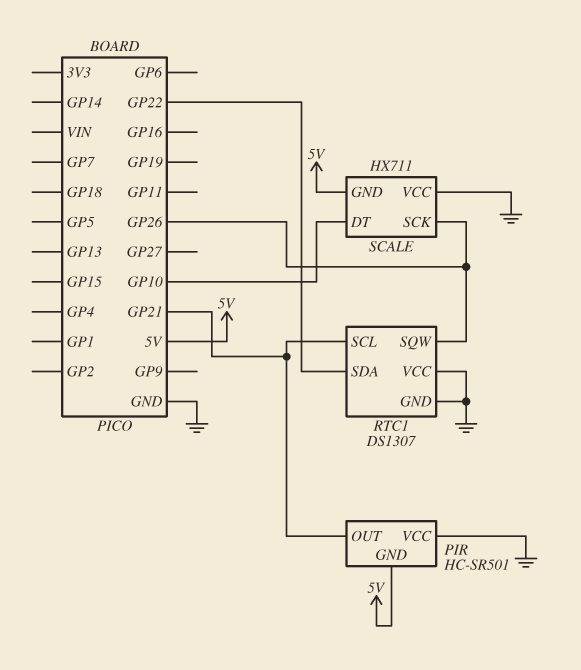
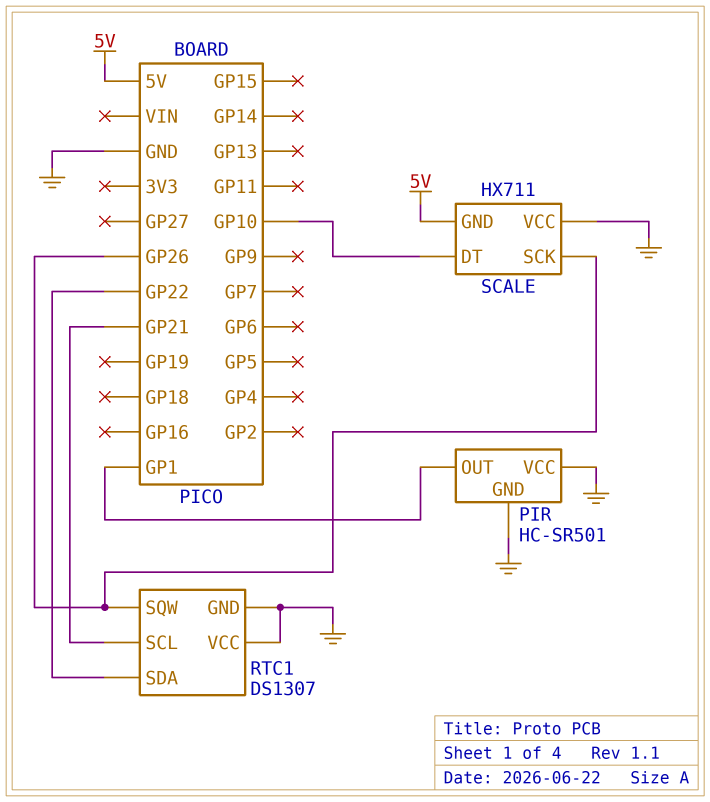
PIR pin GND: 5V -> GND
PIR pin OUT: GP21 -> GP1

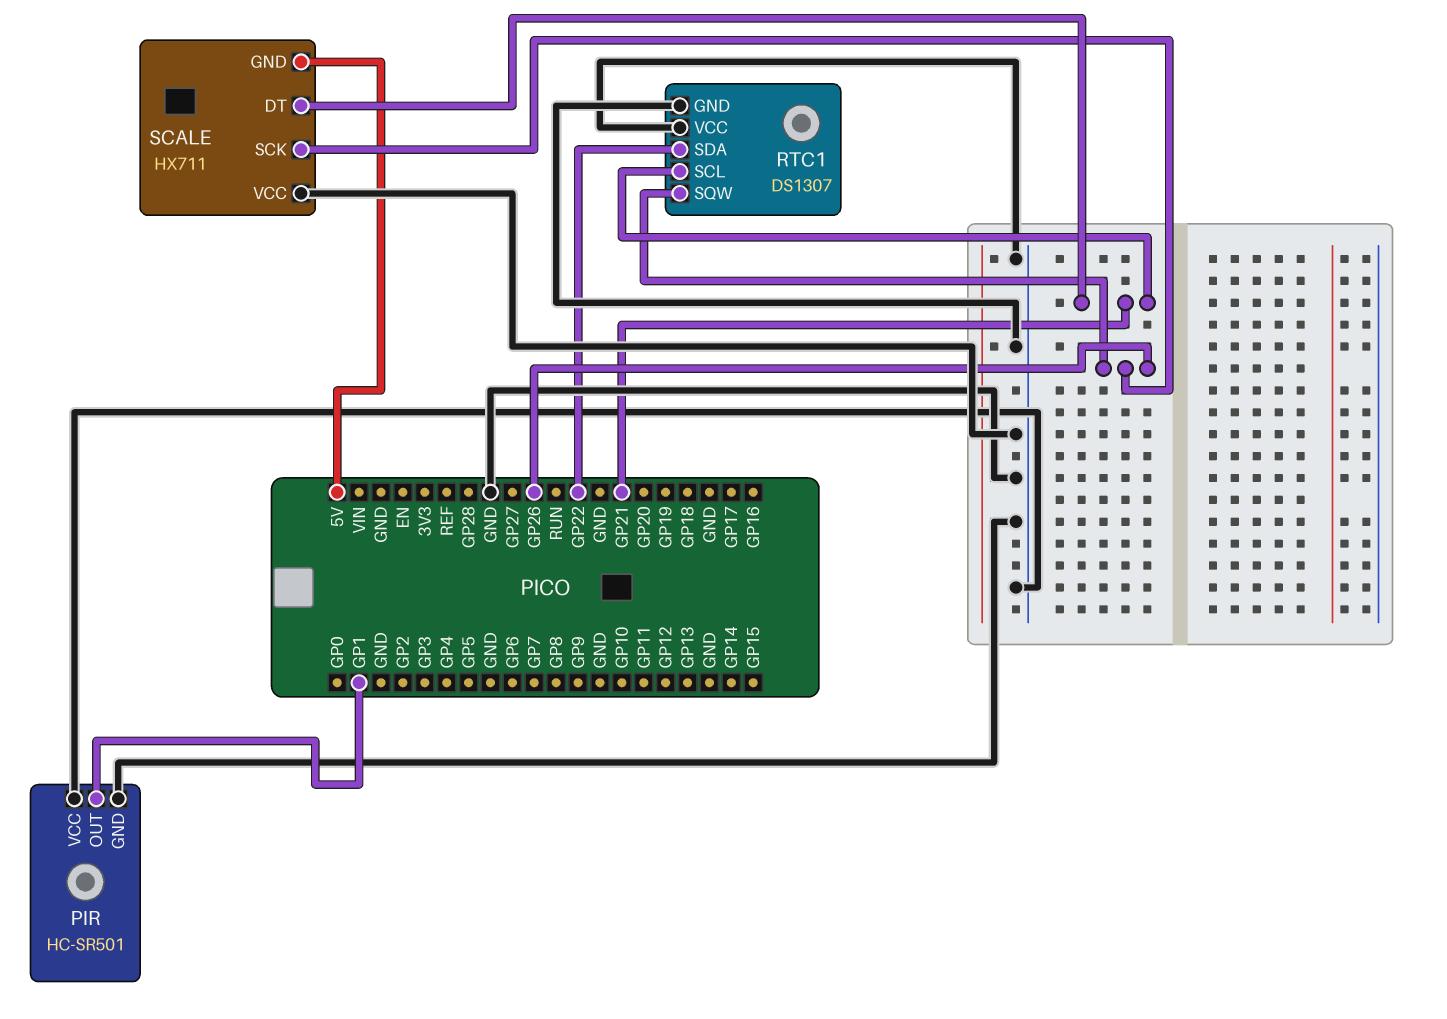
SCALE pin DT: GP10 -> GP21

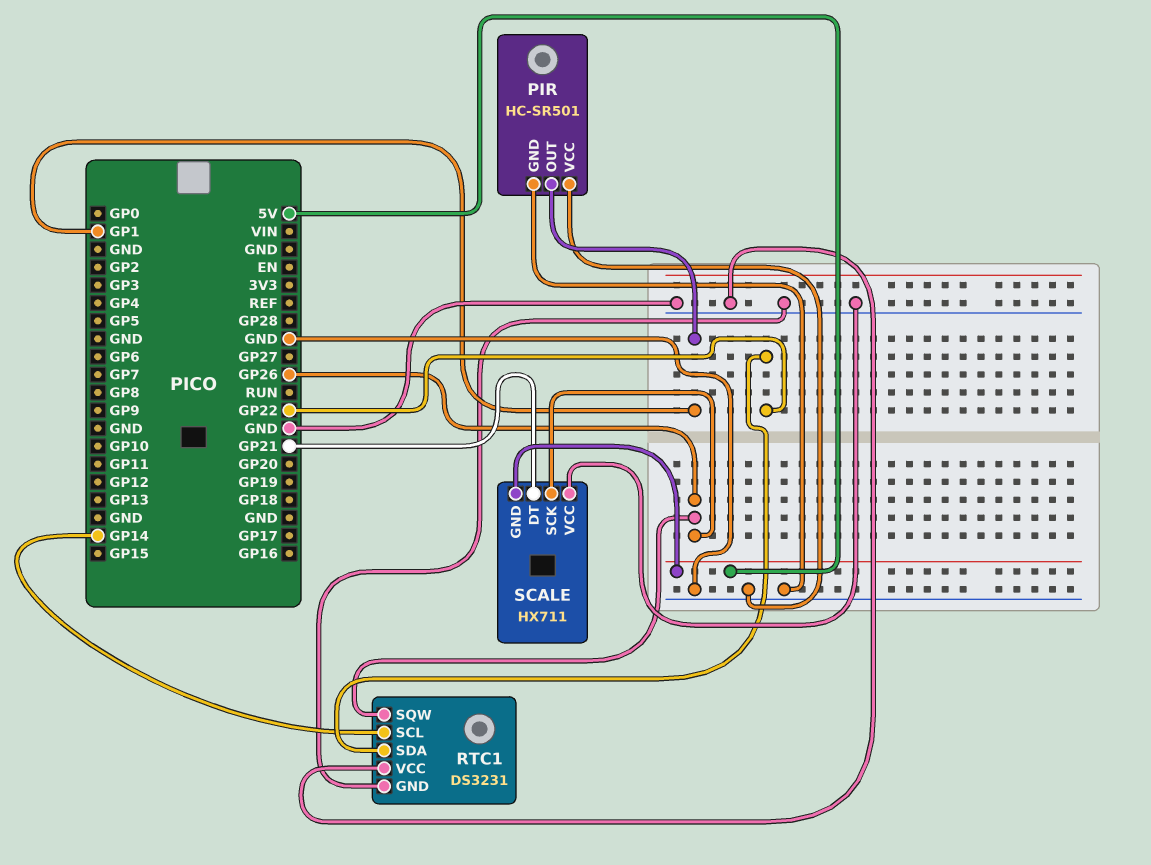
RTC1: DS1307 -> DS3231
RTC1 pin SCL: GP21 -> GP14

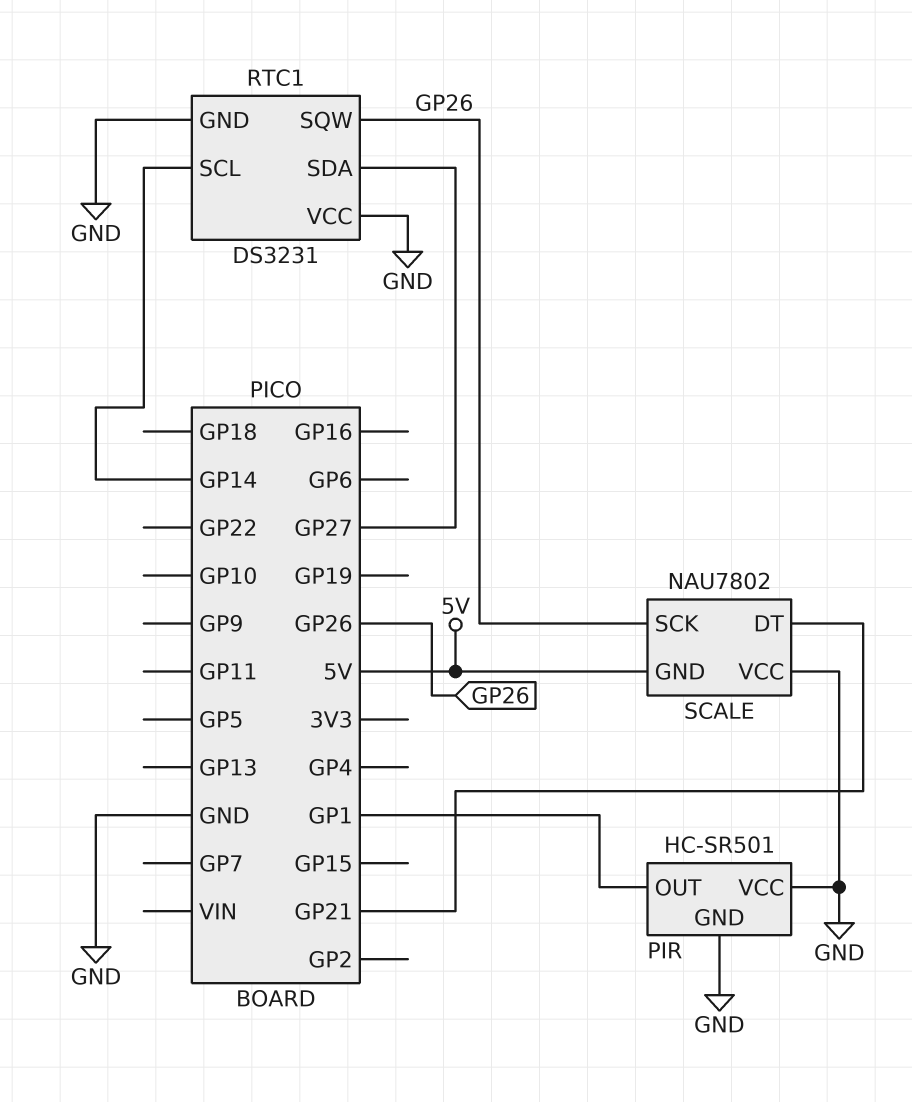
RTC1 pin SDA: GP22 -> GP27
SCALE: HX711 -> NAU7802

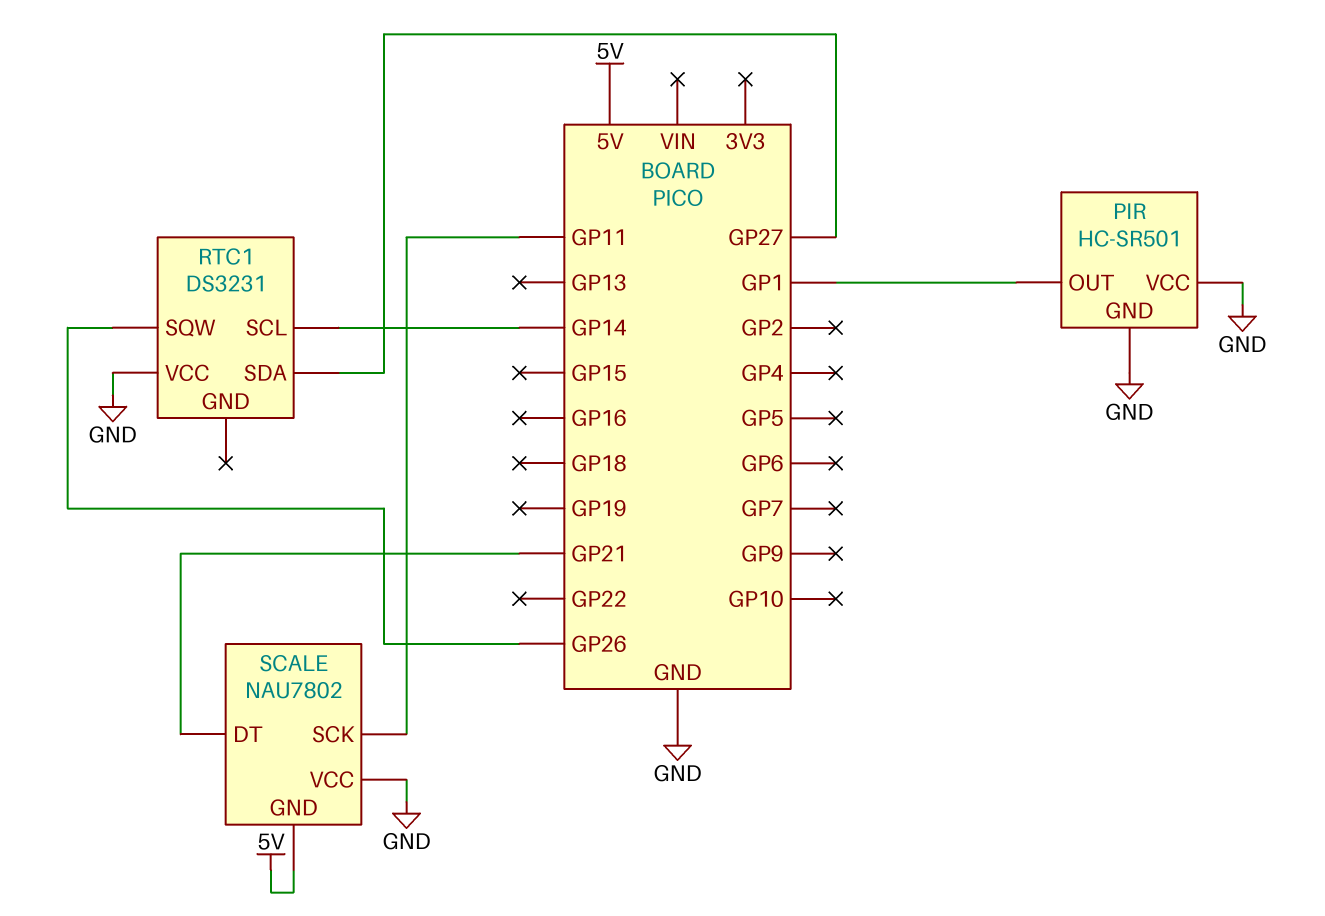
RTC1 pin GND: GND -> none
SCALE pin SCK: GP26 -> GP11

